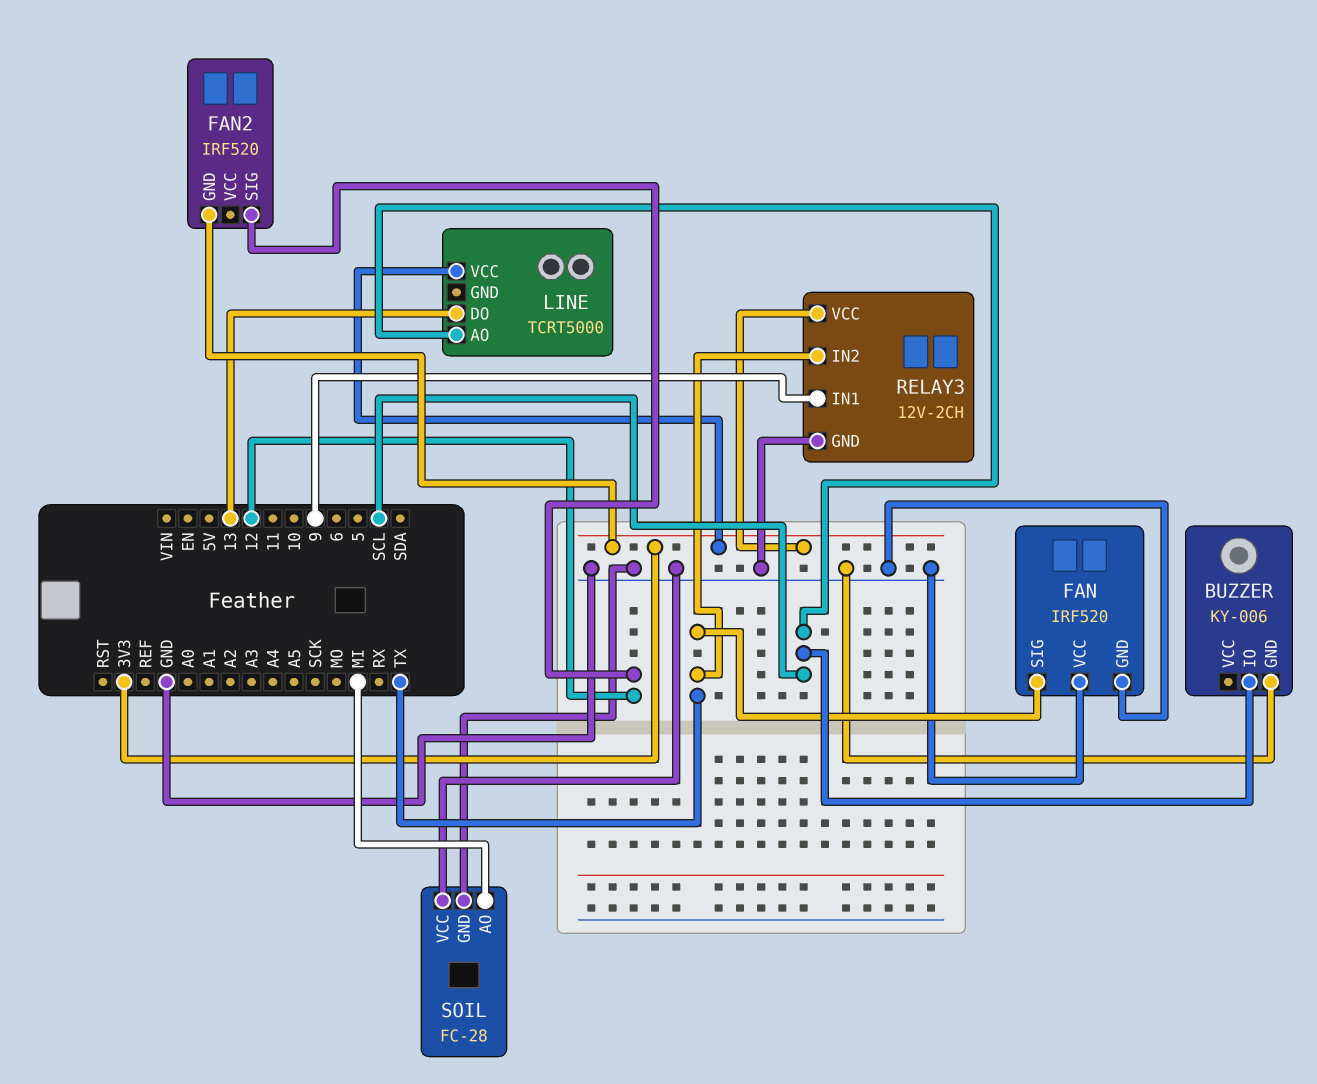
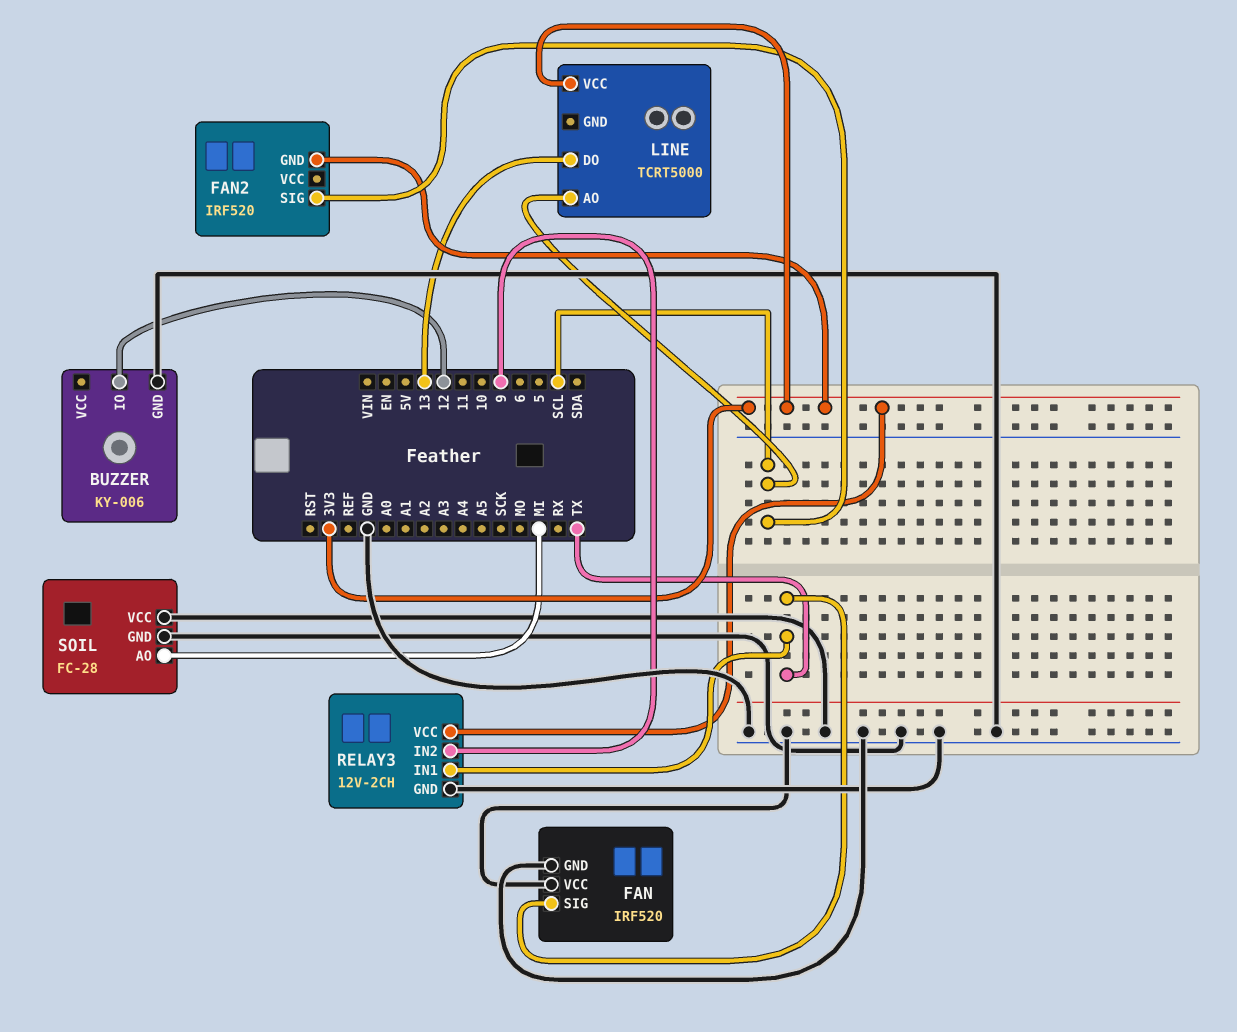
BUZZER pin IO: SCL -> 12
FAN2 pin SIG: 12 -> SCL
RELAY3 pin IN1: 9 -> TX
RELAY3 pin IN2: TX -> 9

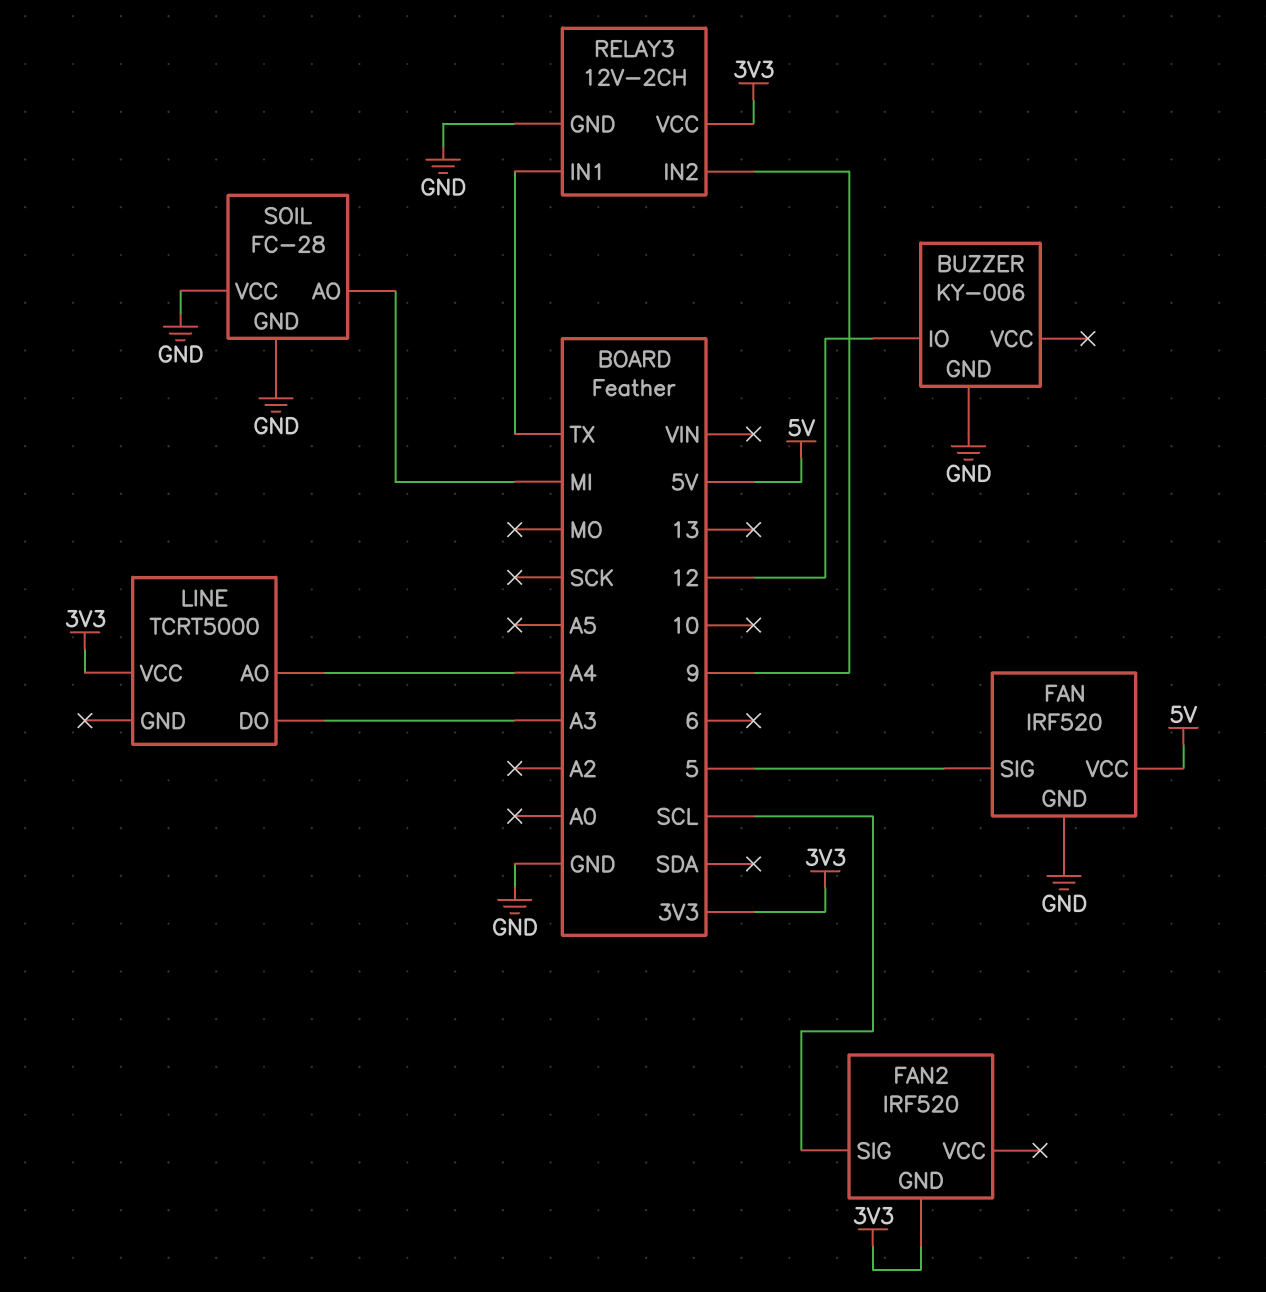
FAN pin SIG: TX -> 5
FAN pin VCC: GND -> 5V
LINE pin AO: SCL -> A4
LINE pin DO: 13 -> A3

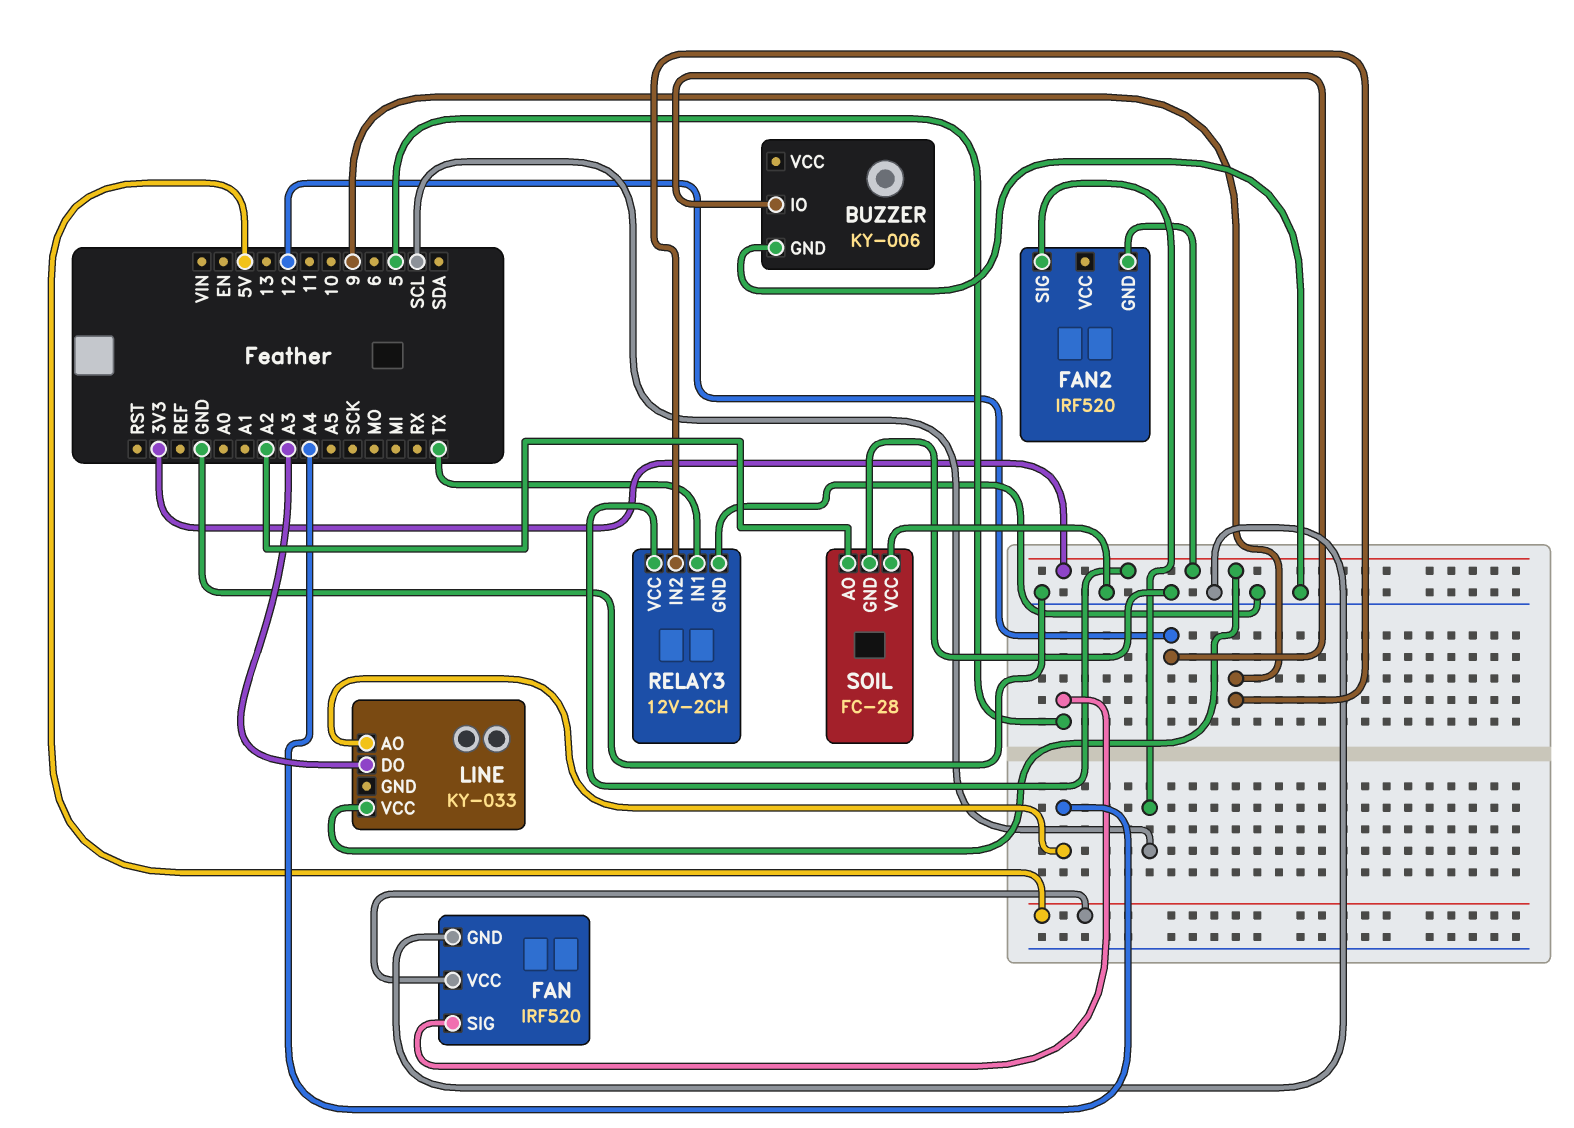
LINE: TCRT5000 -> KY-033
SOIL pin AO: MI -> A2

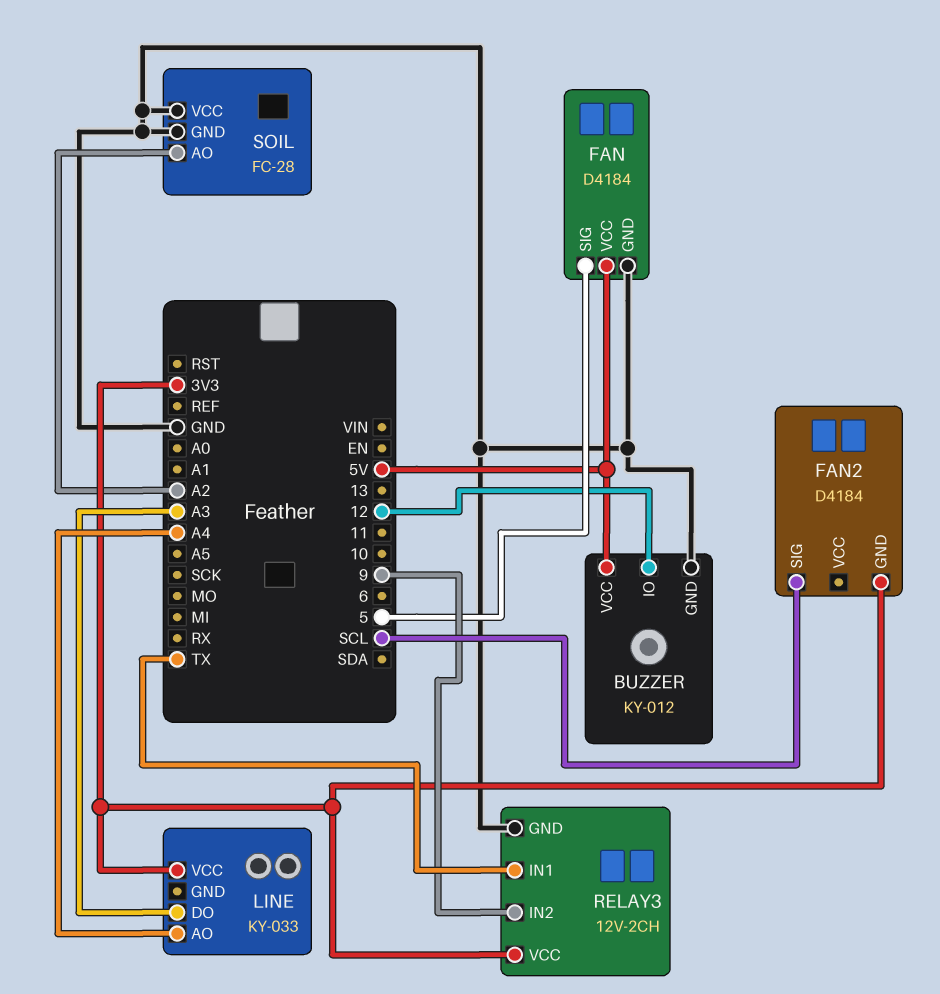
BUZZER: KY-006 -> KY-012
BUZZER pin VCC: none -> 5V
FAN: IRF520 -> D4184
FAN2: IRF520 -> D4184

